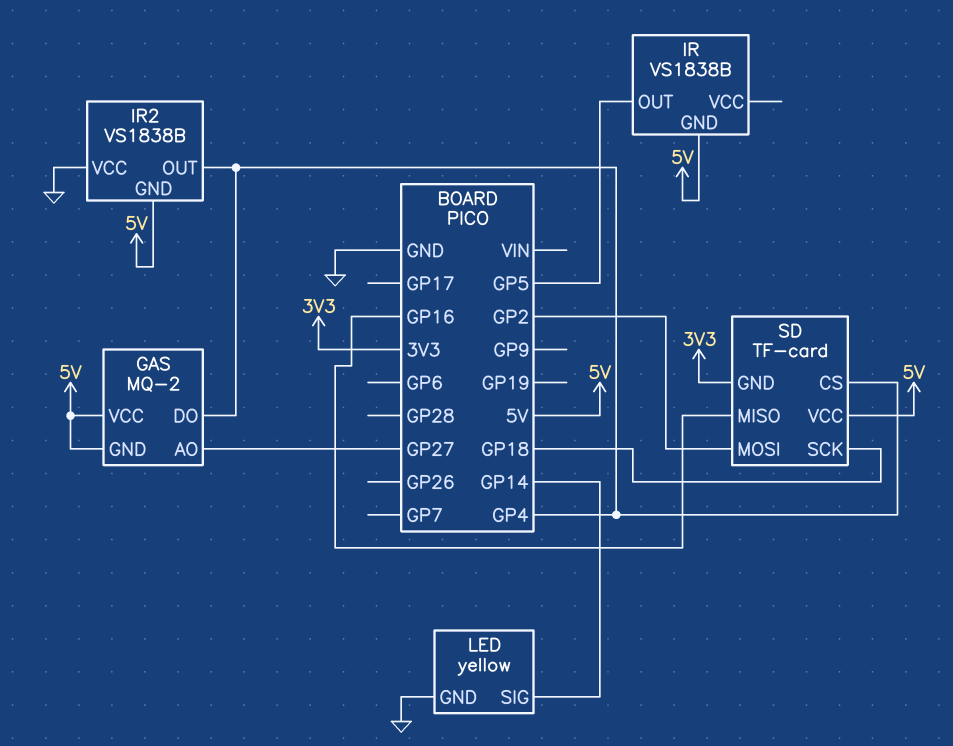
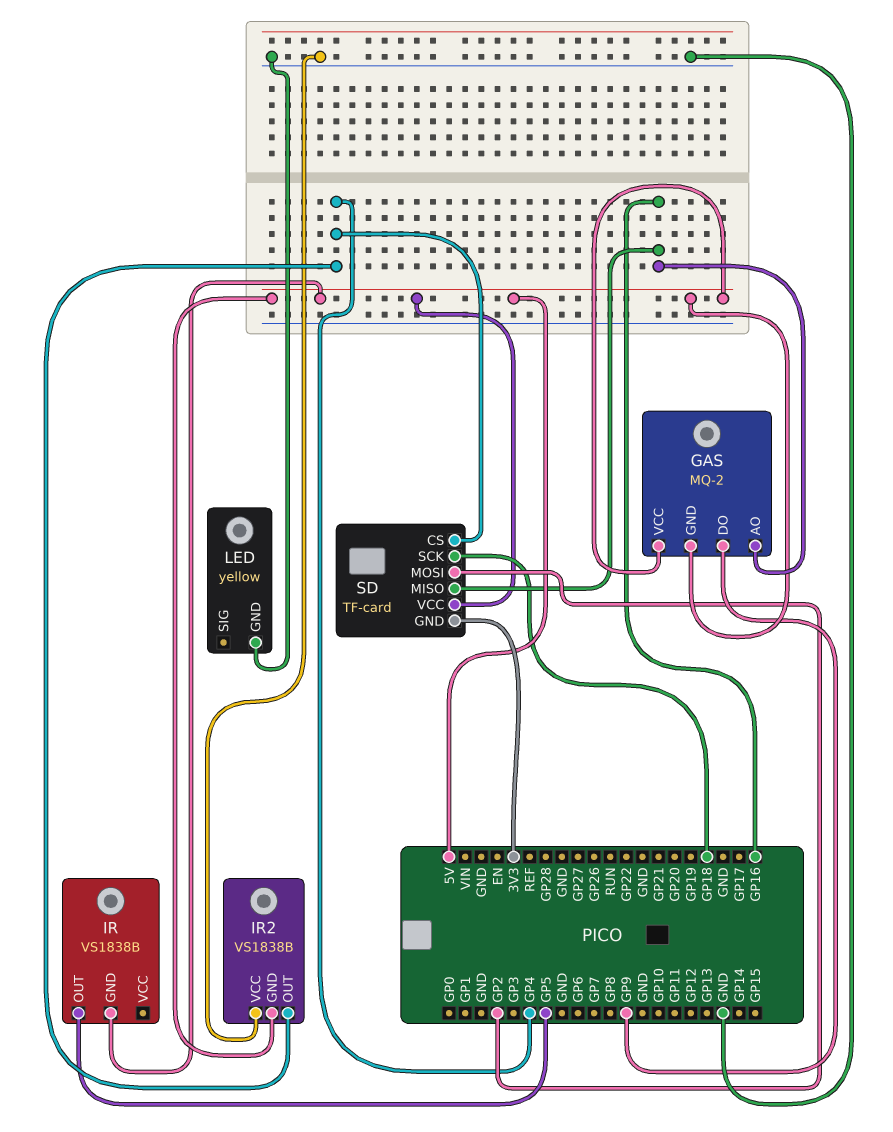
GAS pin AO: GP27 -> GP16
GAS pin DO: GP4 -> GP9
LED pin SIG: GP14 -> none

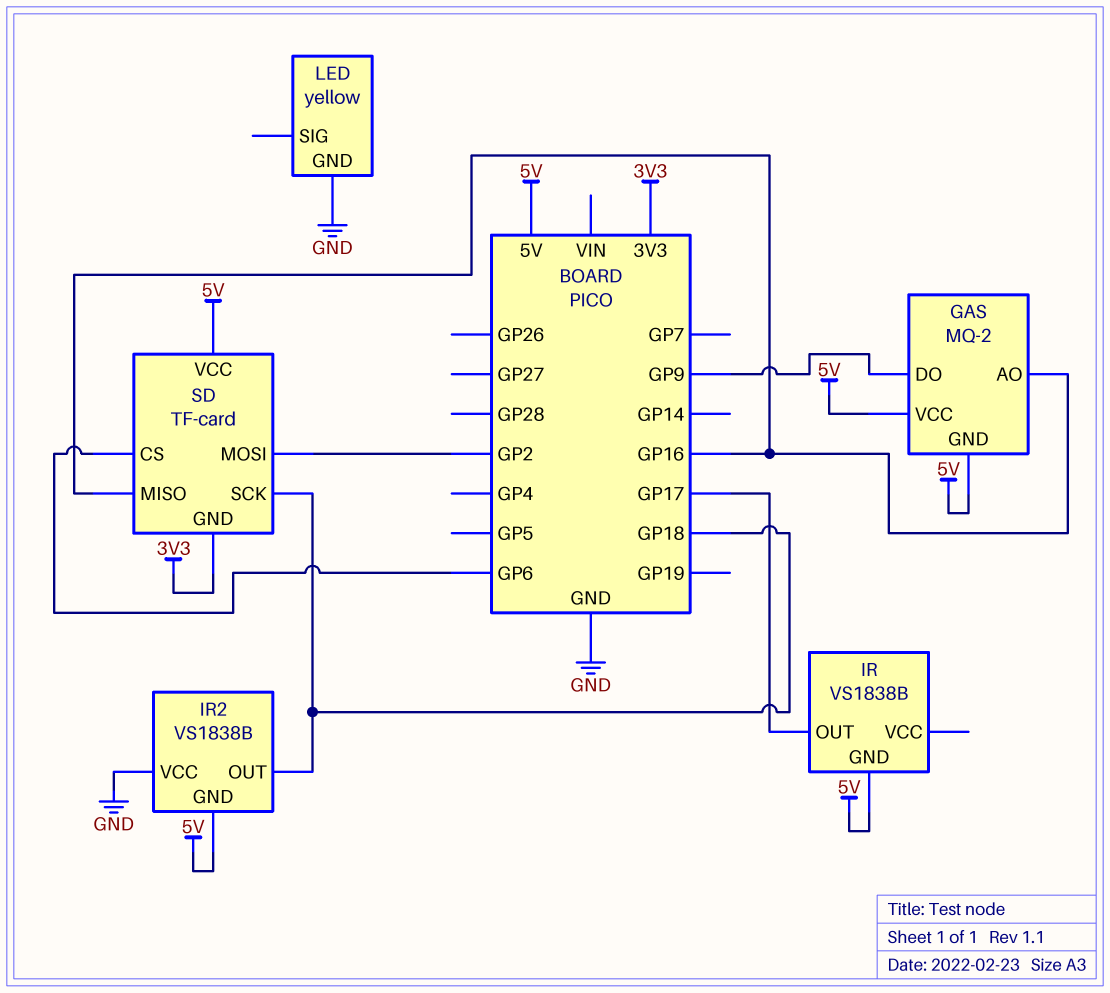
IR pin OUT: GP5 -> GP17
IR2 pin OUT: GP4 -> GP18
SD pin CS: GP4 -> GP6

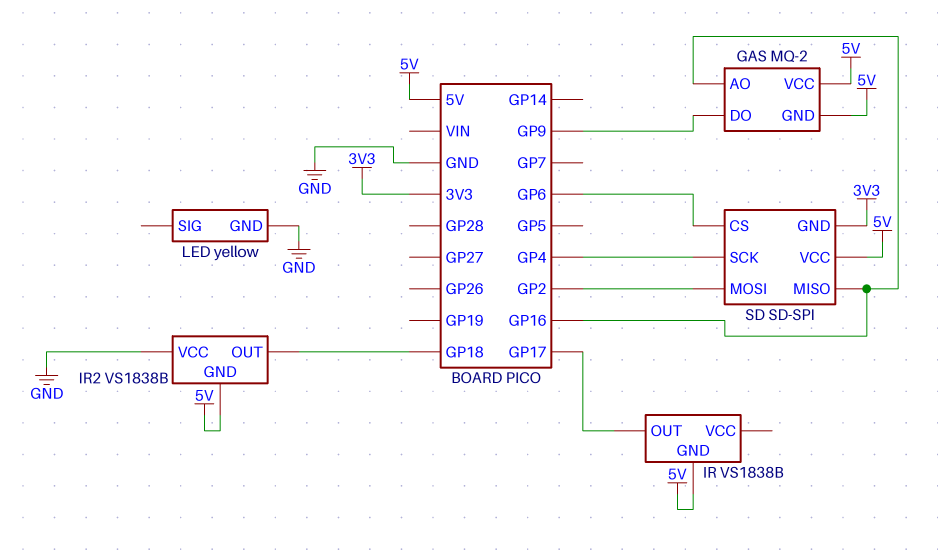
SD: TF-card -> SD-SPI
SD pin SCK: GP18 -> GP4

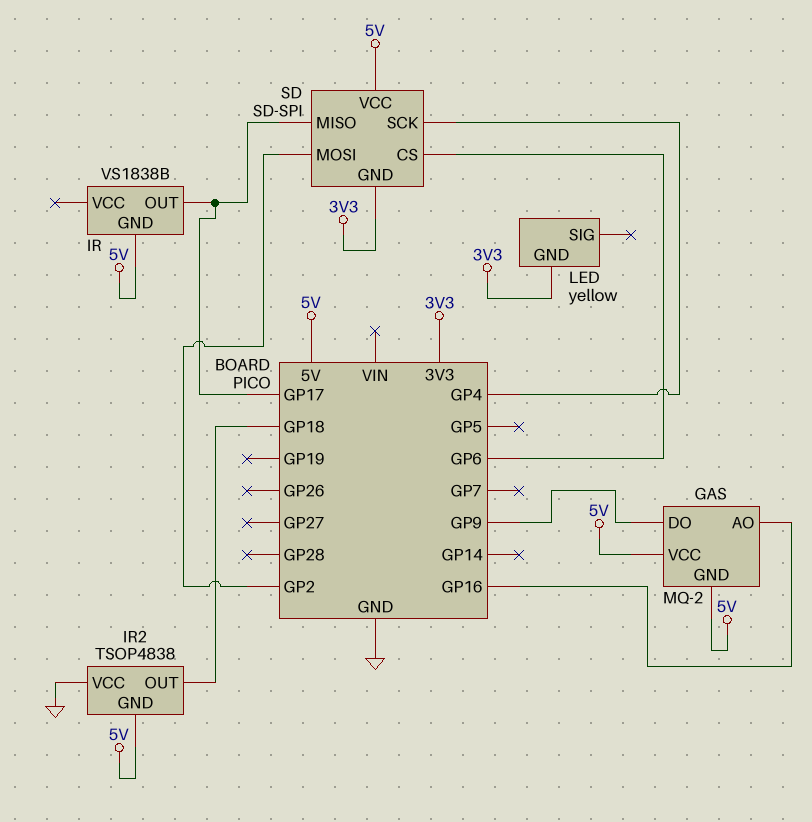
IR2: VS1838B -> TSOP4838
LED pin GND: GND -> 3V3
SD pin MISO: GP16 -> GP17

